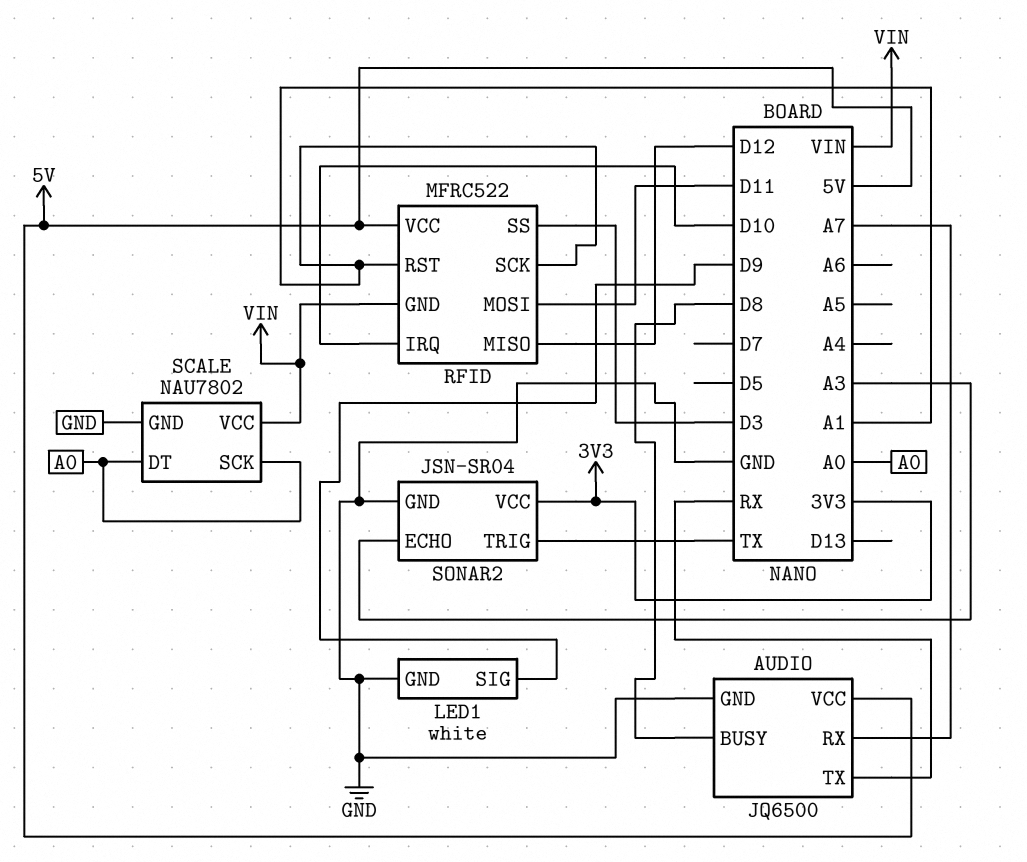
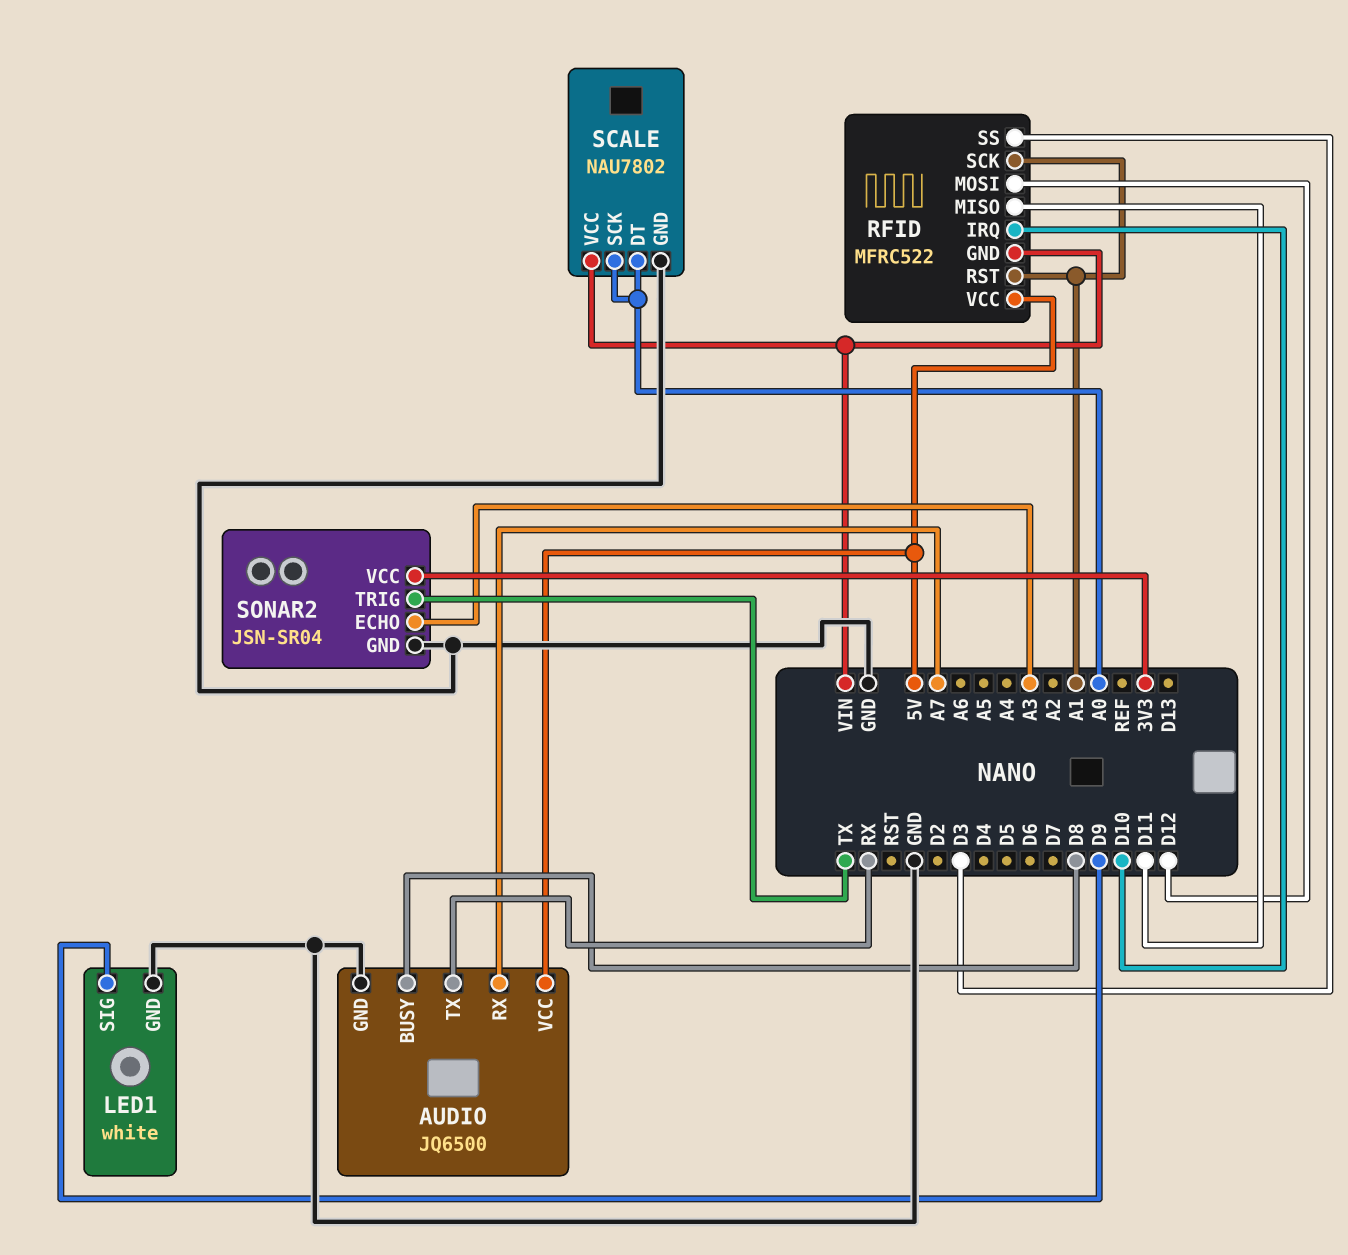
RFID pin MISO: D12 -> D11
RFID pin MOSI: D11 -> D12

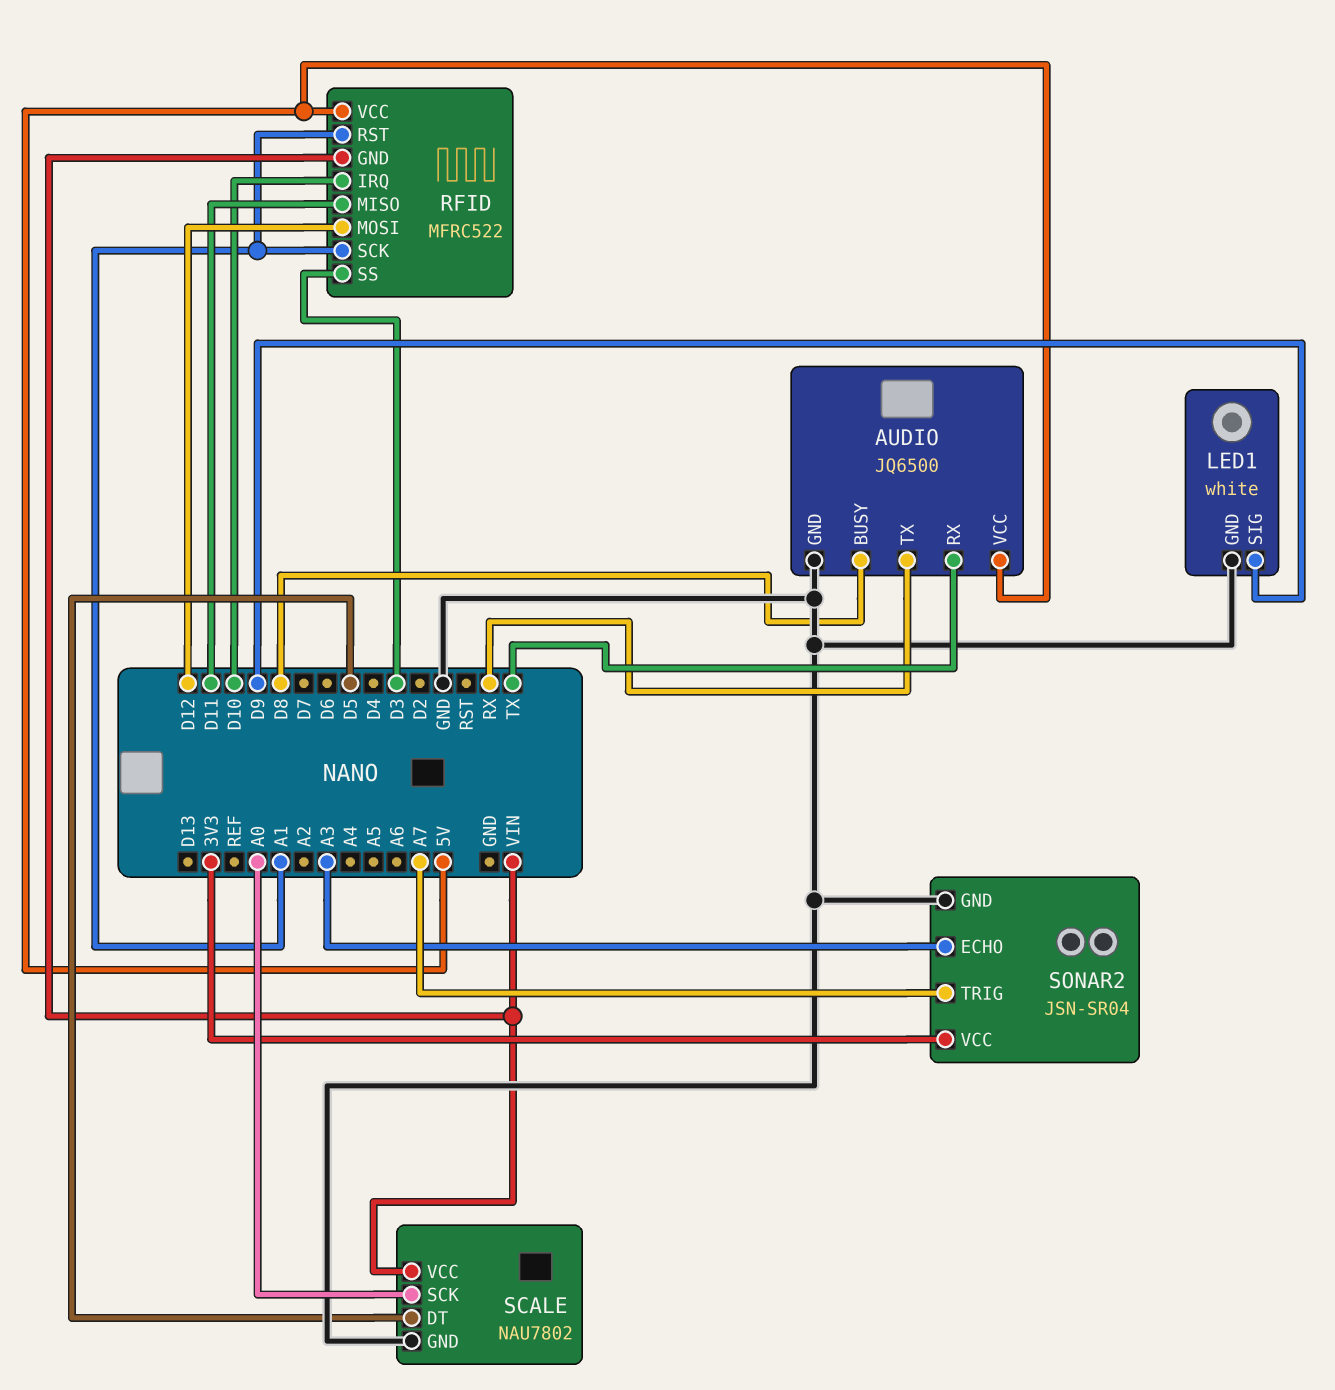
AUDIO pin RX: A7 -> TX
SCALE pin DT: A0 -> D5
SONAR2 pin TRIG: TX -> A7

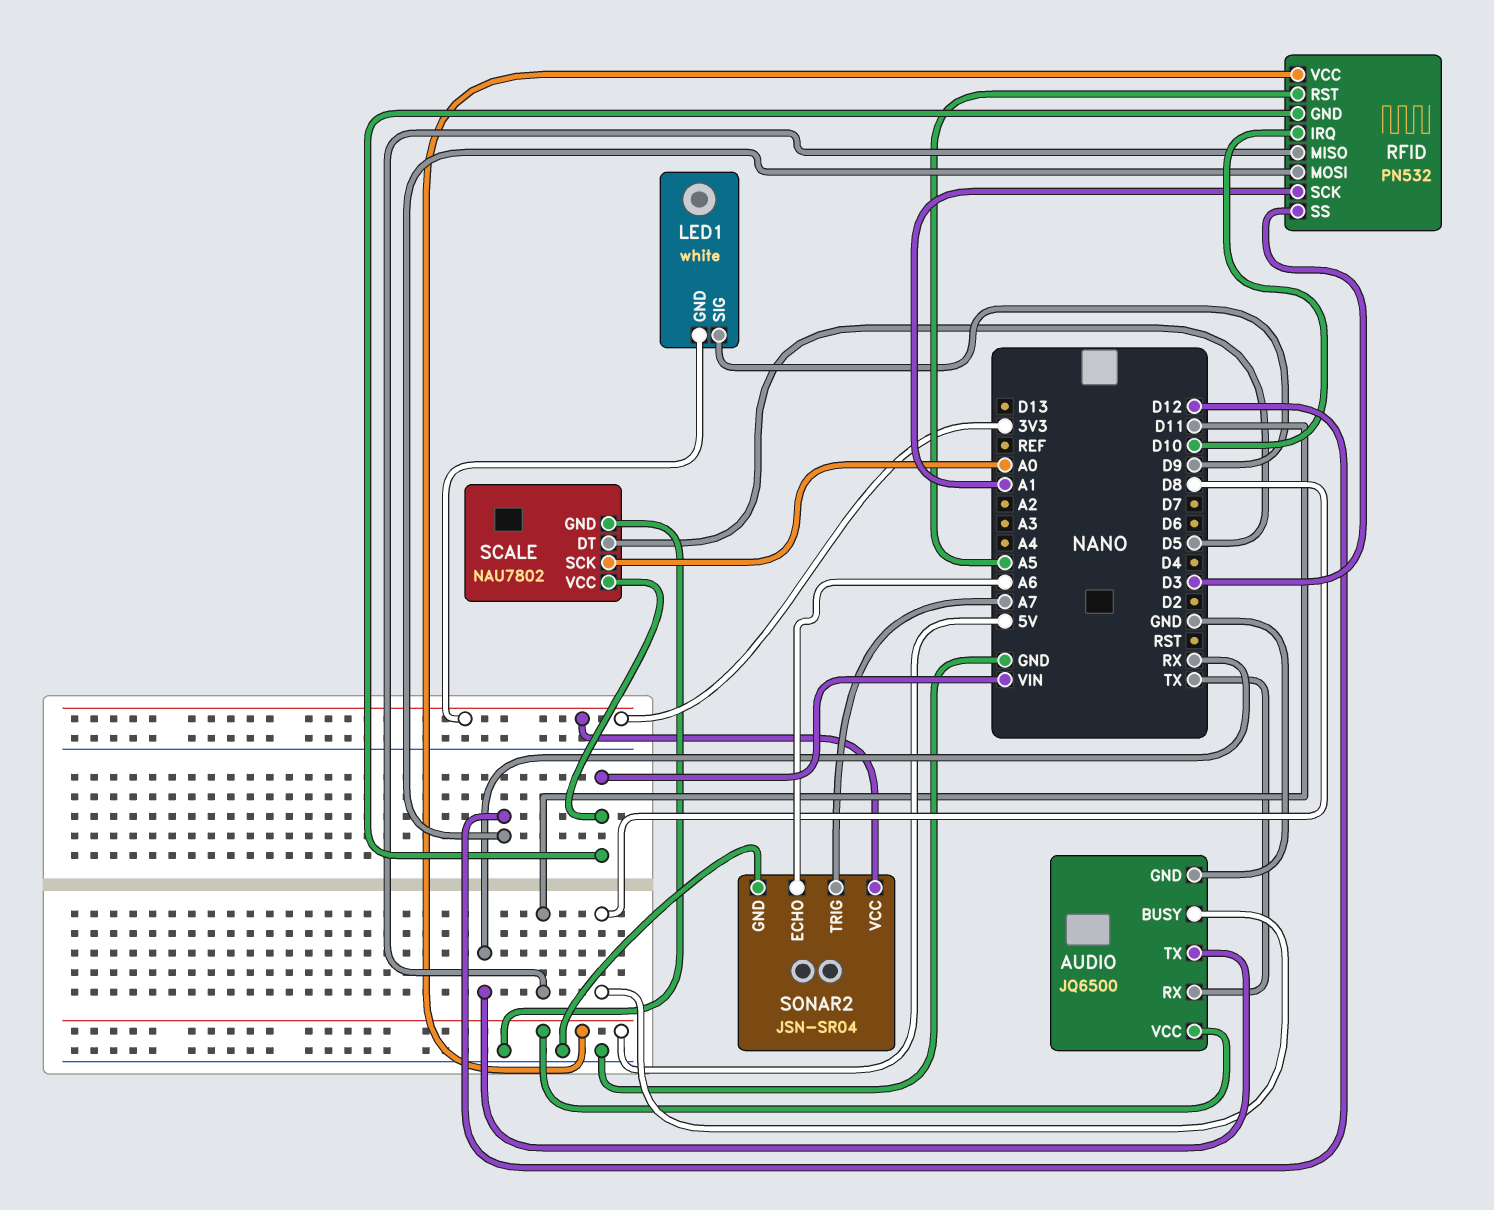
LED1 pin GND: GND -> 3V3
RFID: MFRC522 -> PN532
RFID pin RST: A1 -> A5
SONAR2 pin ECHO: A3 -> A6

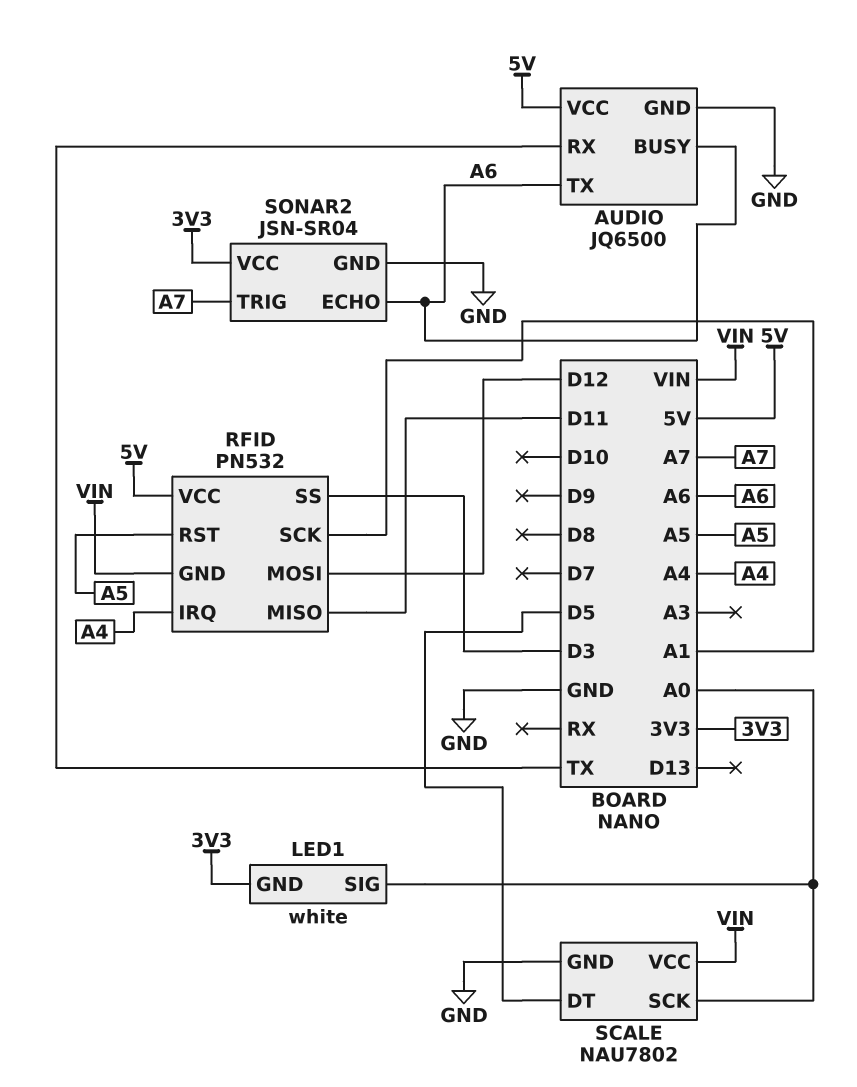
AUDIO pin BUSY: D8 -> A6
AUDIO pin TX: RX -> A6
LED1 pin SIG: D9 -> A0
RFID pin IRQ: D10 -> A4

